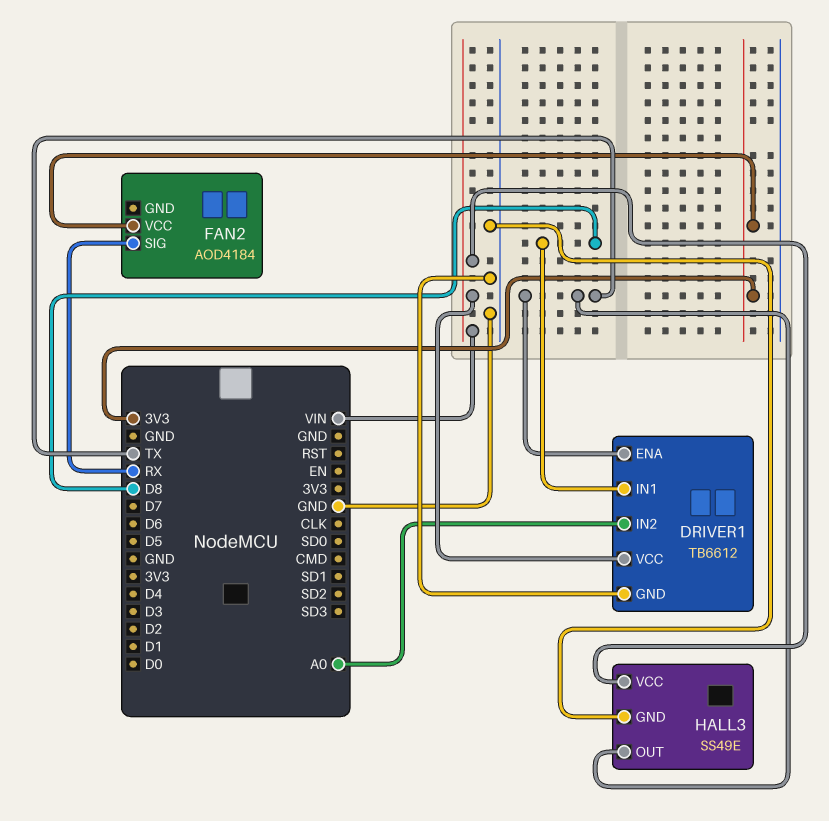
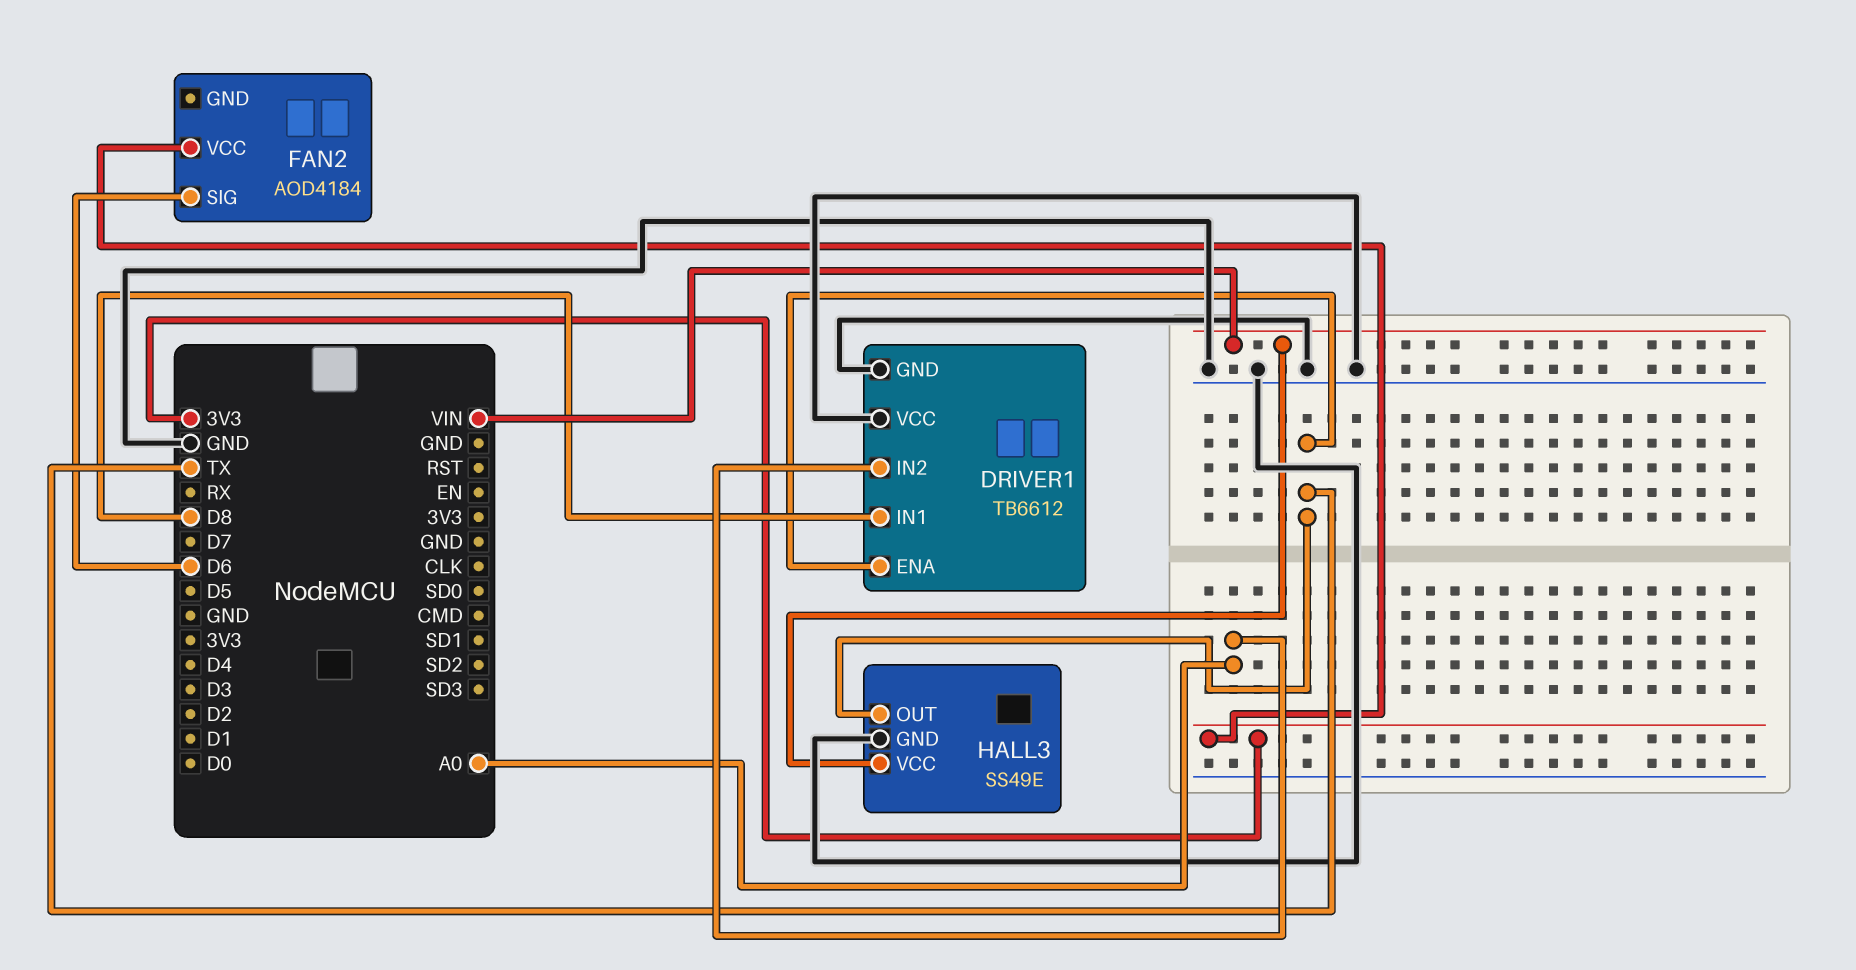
DRIVER1 pin VCC: VIN -> GND
FAN2 pin SIG: RX -> D6

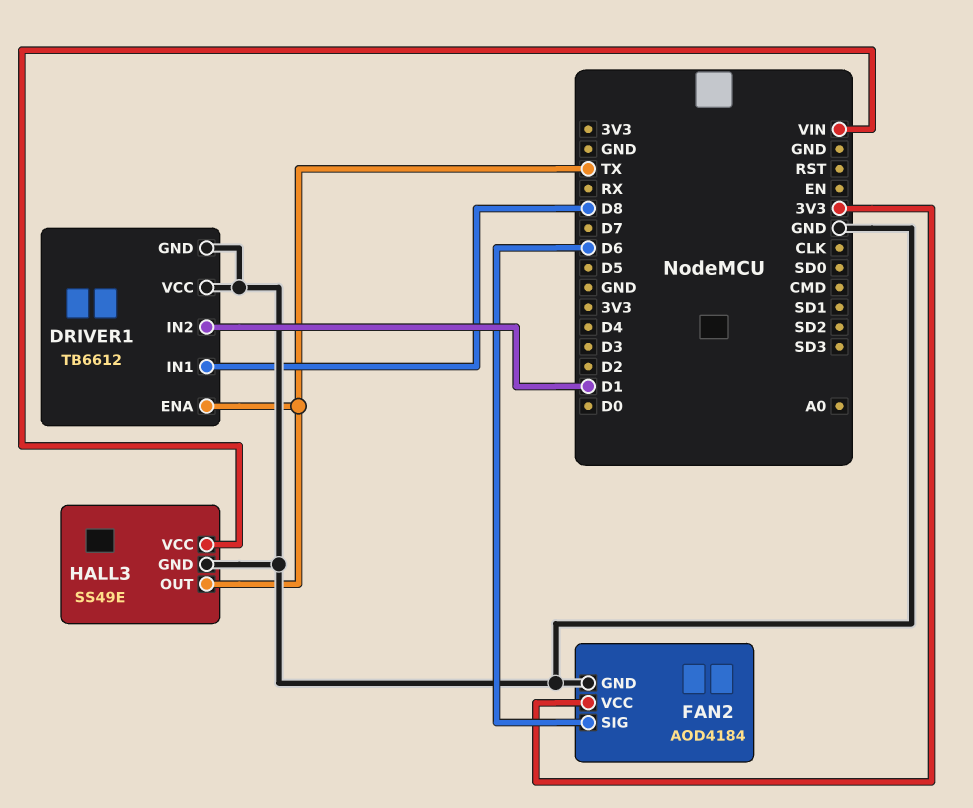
DRIVER1 pin IN2: A0 -> D1
FAN2 pin GND: none -> GND

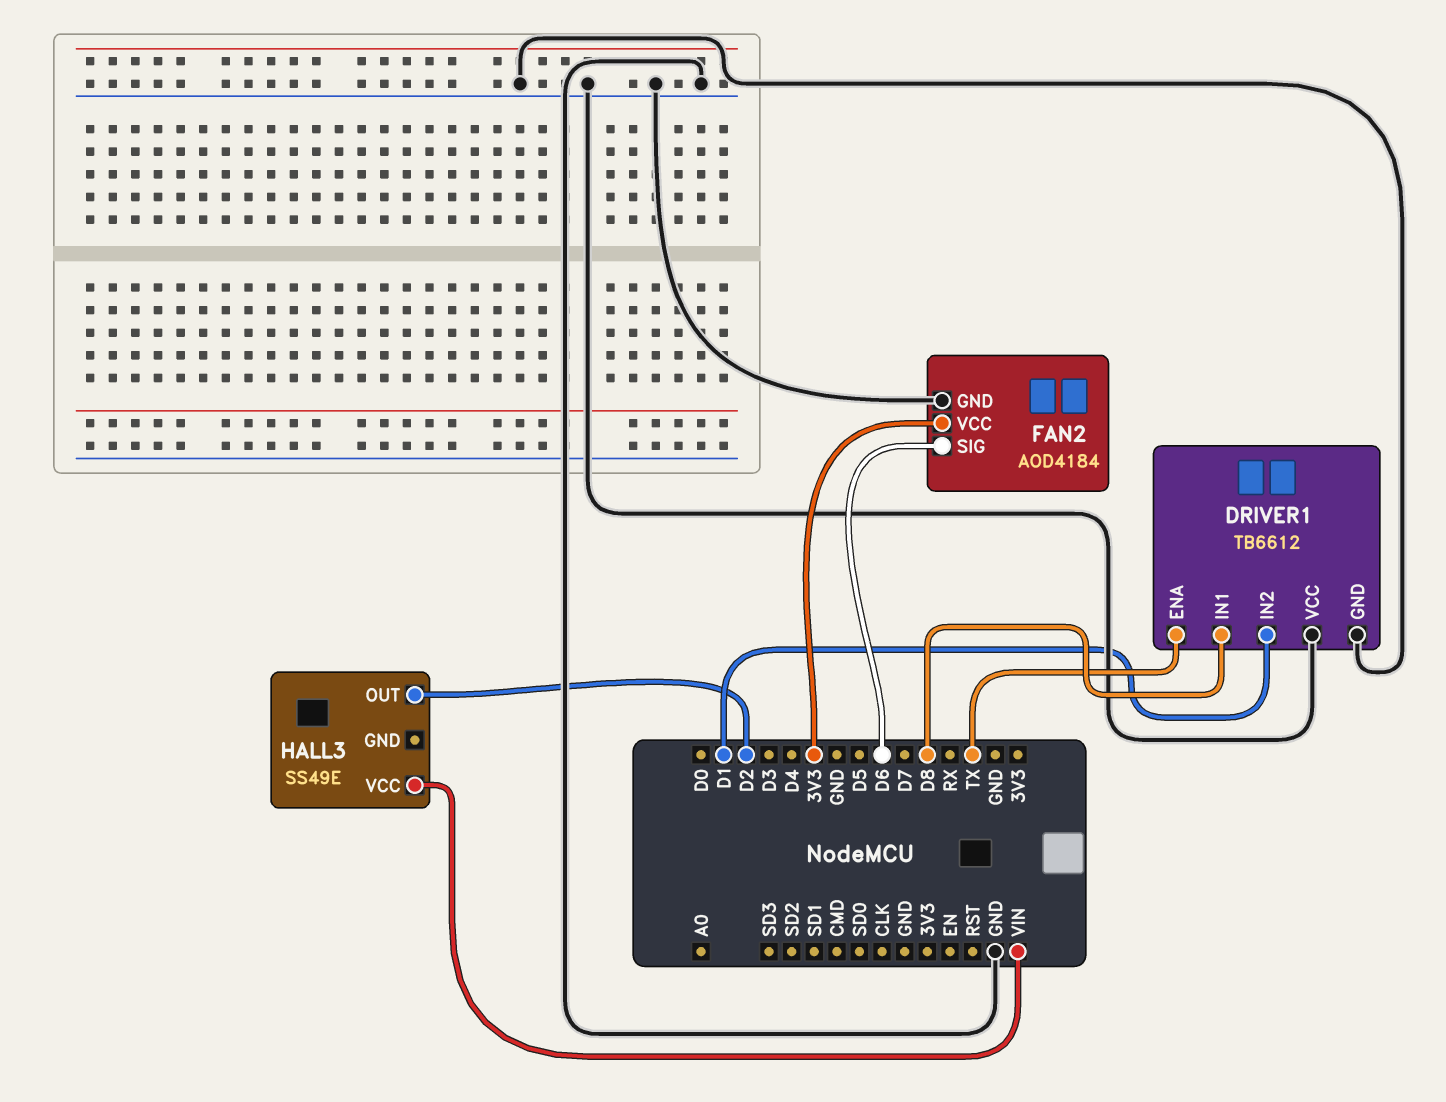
HALL3 pin GND: GND -> none
HALL3 pin OUT: TX -> D2

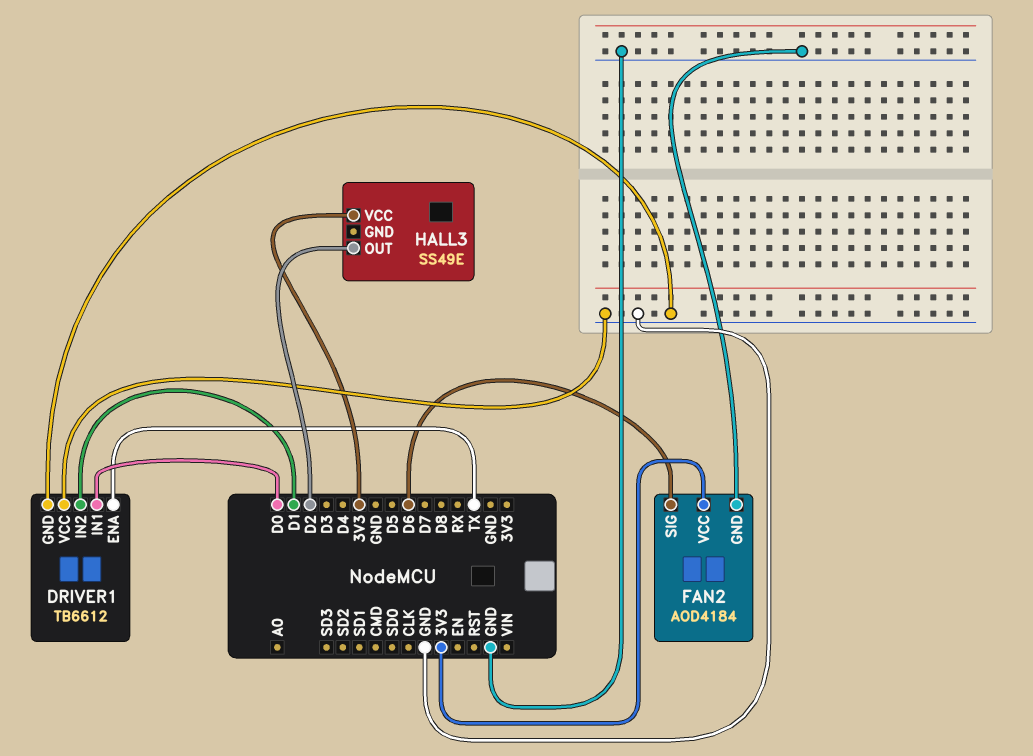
DRIVER1 pin IN1: D8 -> D0
HALL3 pin VCC: VIN -> 3V3

